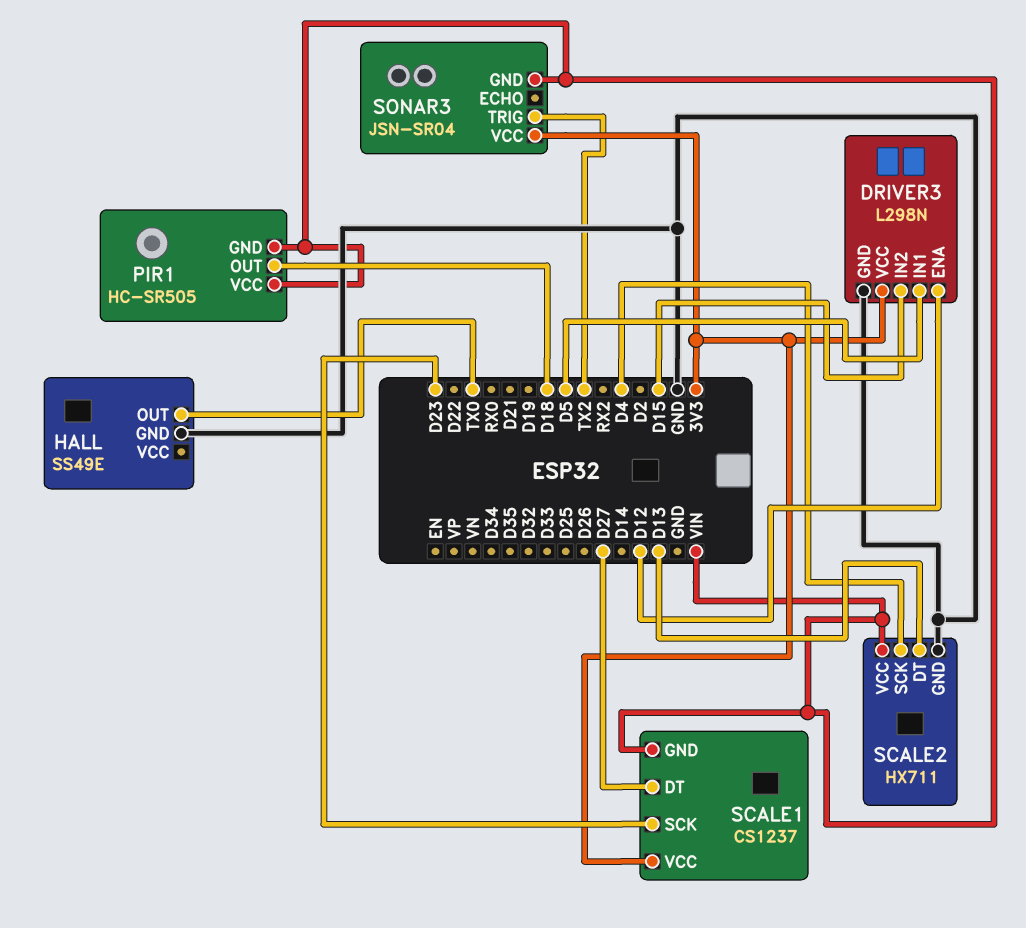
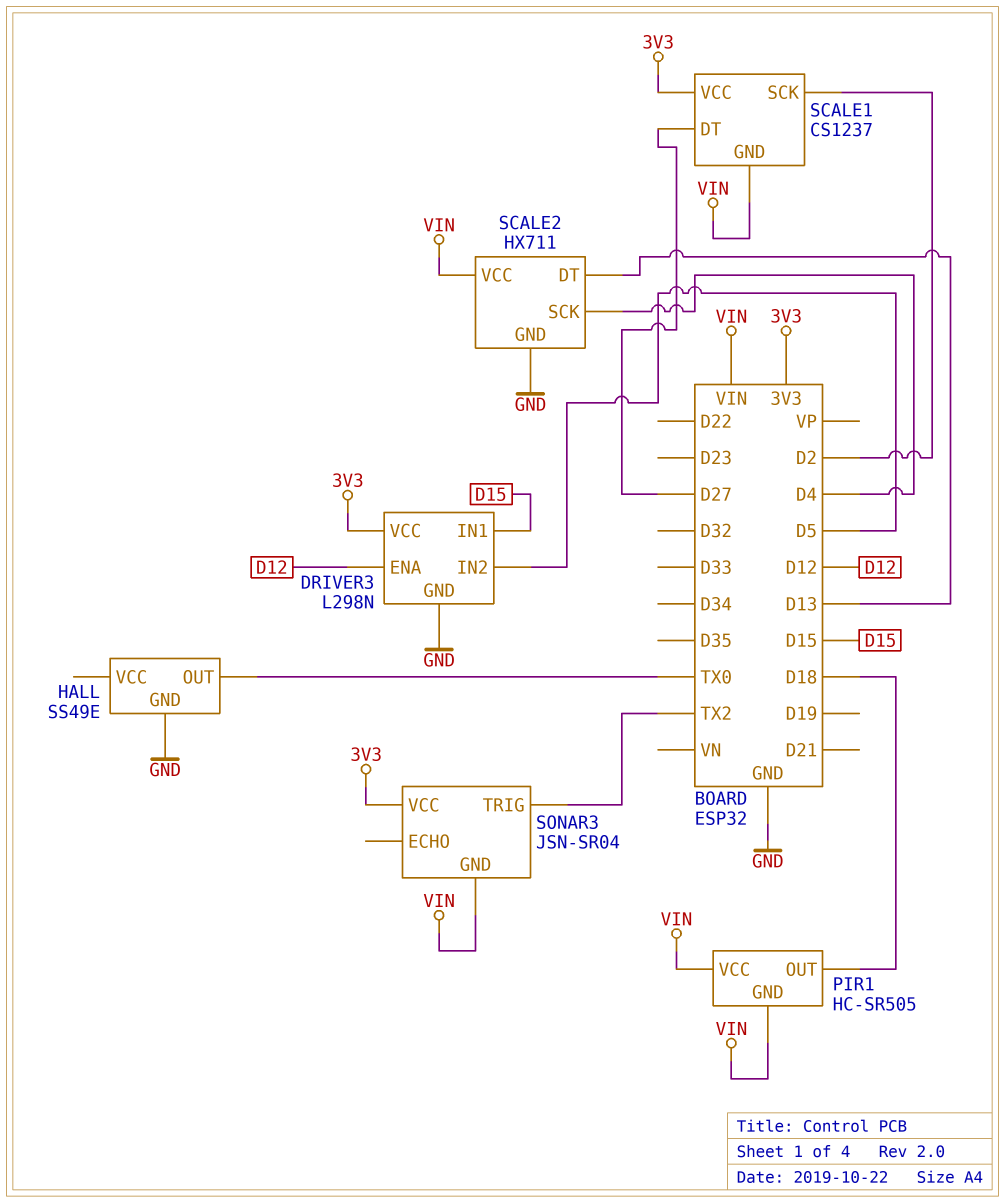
DRIVER3 pin IN1: D5 -> D15
DRIVER3 pin IN2: D15 -> D5
SCALE1 pin SCK: D23 -> D2

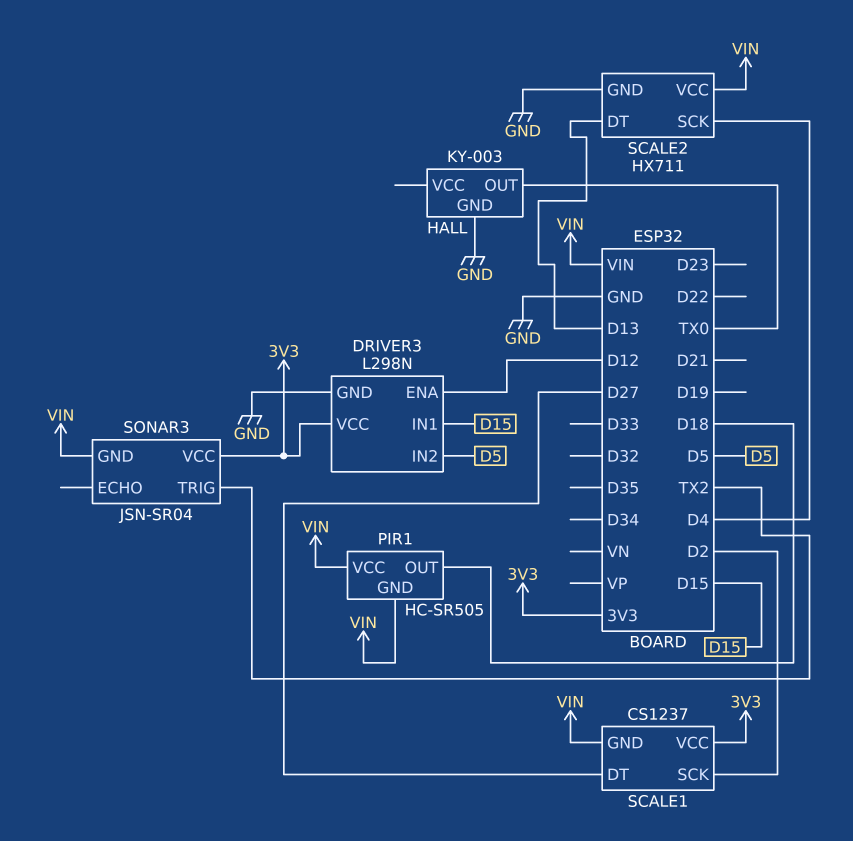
HALL: SS49E -> KY-003

